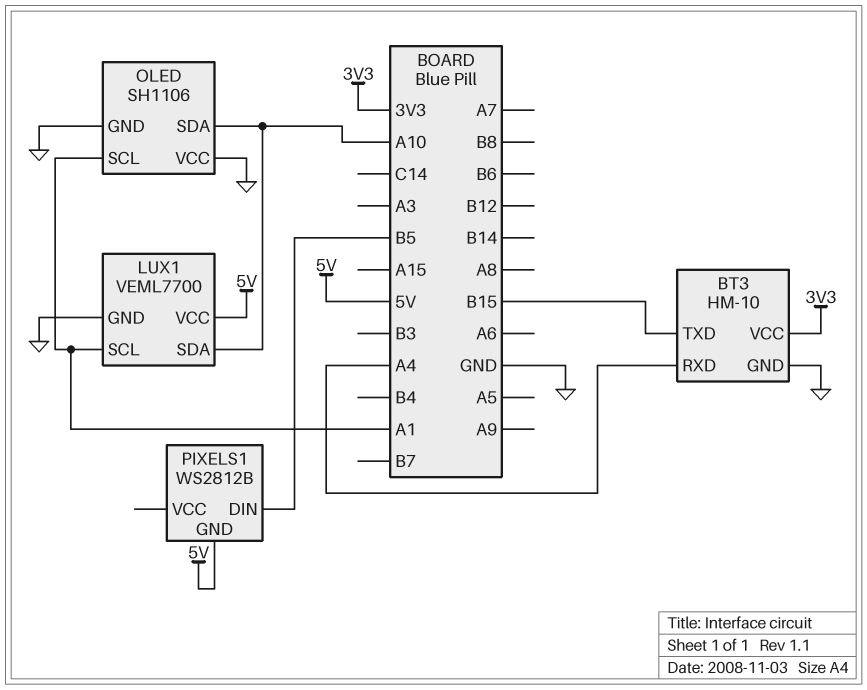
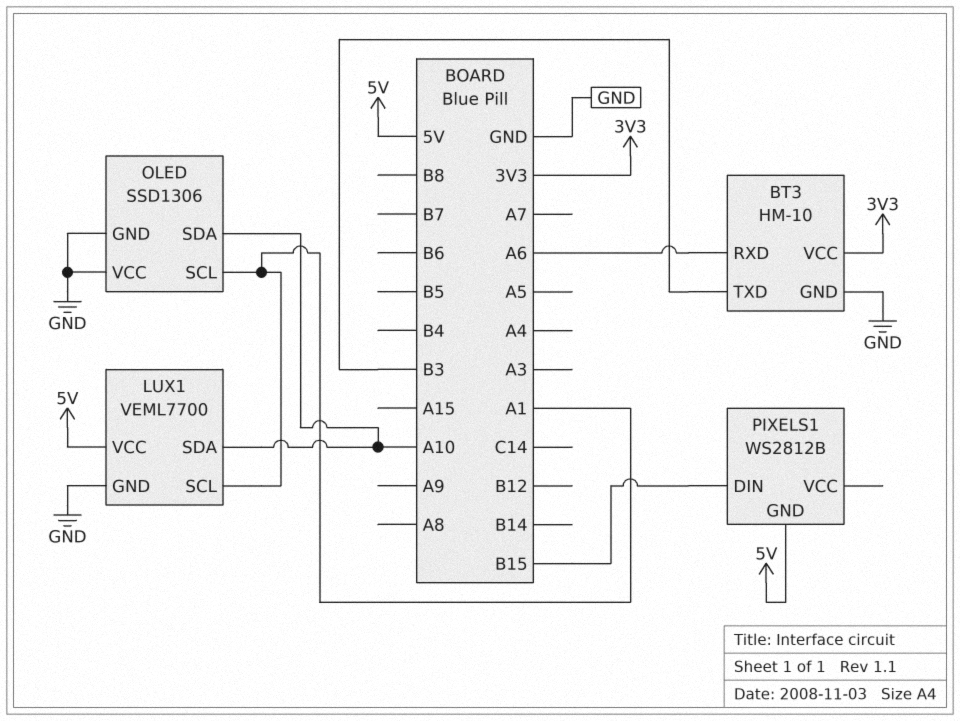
BT3 pin RXD: A4 -> A6
BT3 pin TXD: B15 -> B3
OLED: SH1106 -> SSD1306
PIXELS1 pin DIN: B5 -> B15

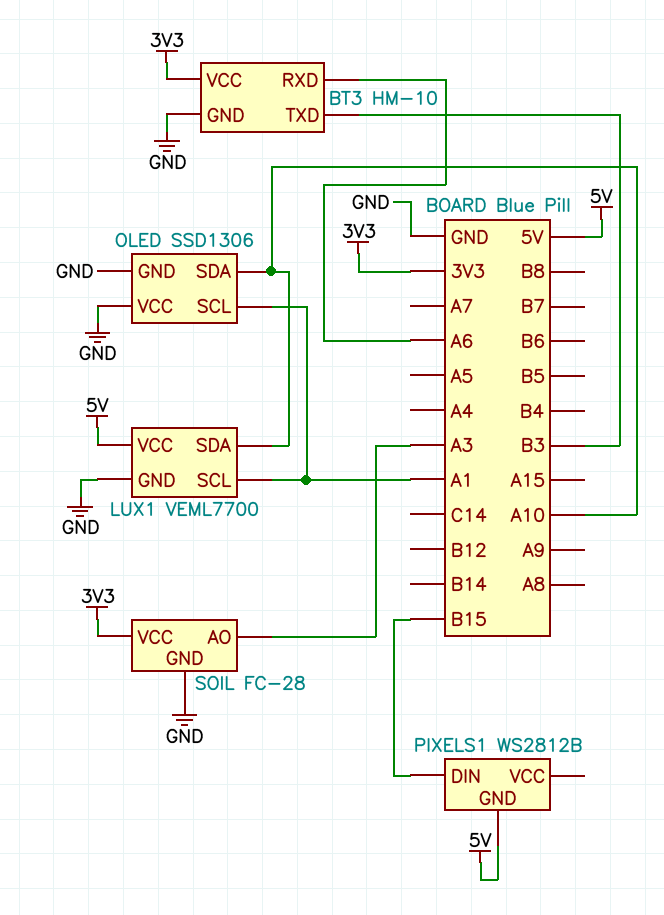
SOIL: none -> FC-28
SOIL pin AO: none -> A3
SOIL pin GND: none -> GND
SOIL pin VCC: none -> 3V3

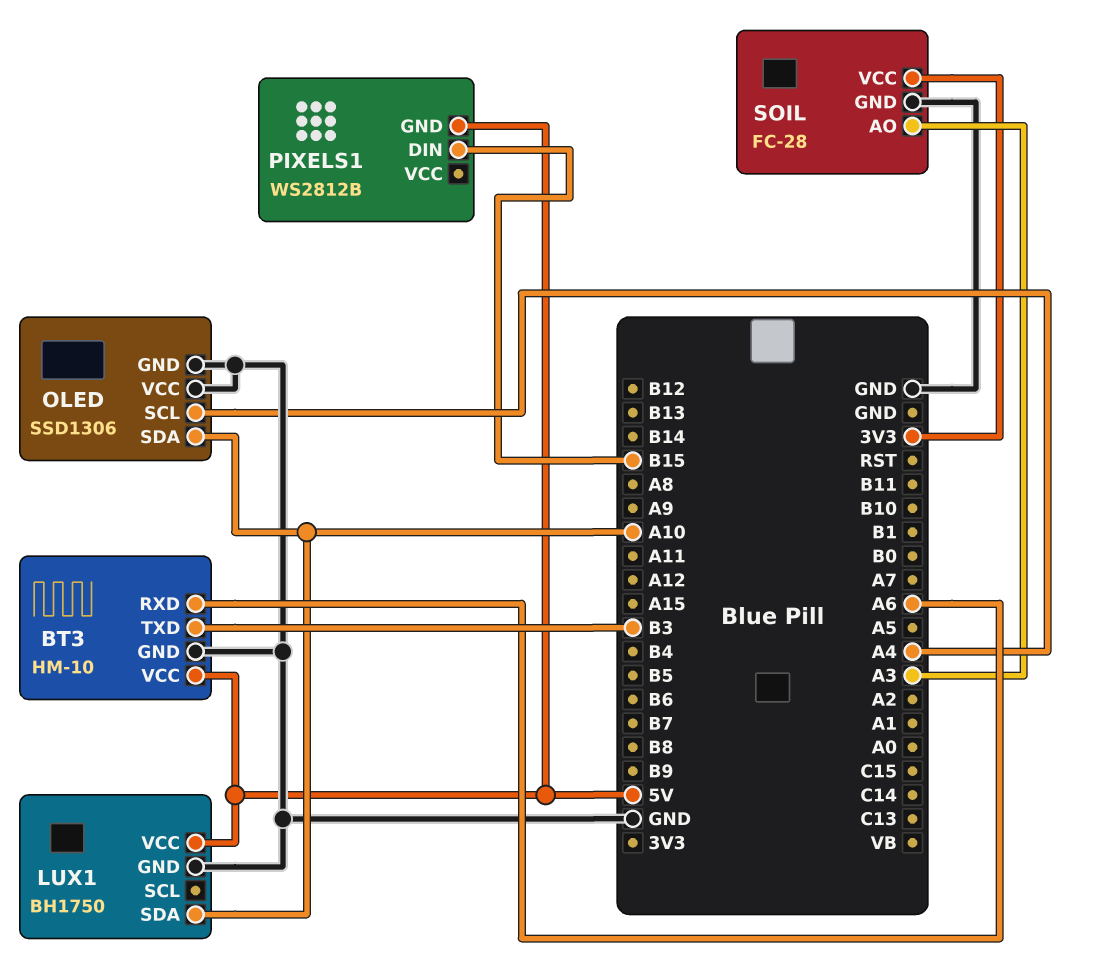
BT3 pin VCC: 3V3 -> 5V
LUX1: VEML7700 -> BH1750
LUX1 pin SCL: A1 -> none
OLED pin SCL: A1 -> A4

